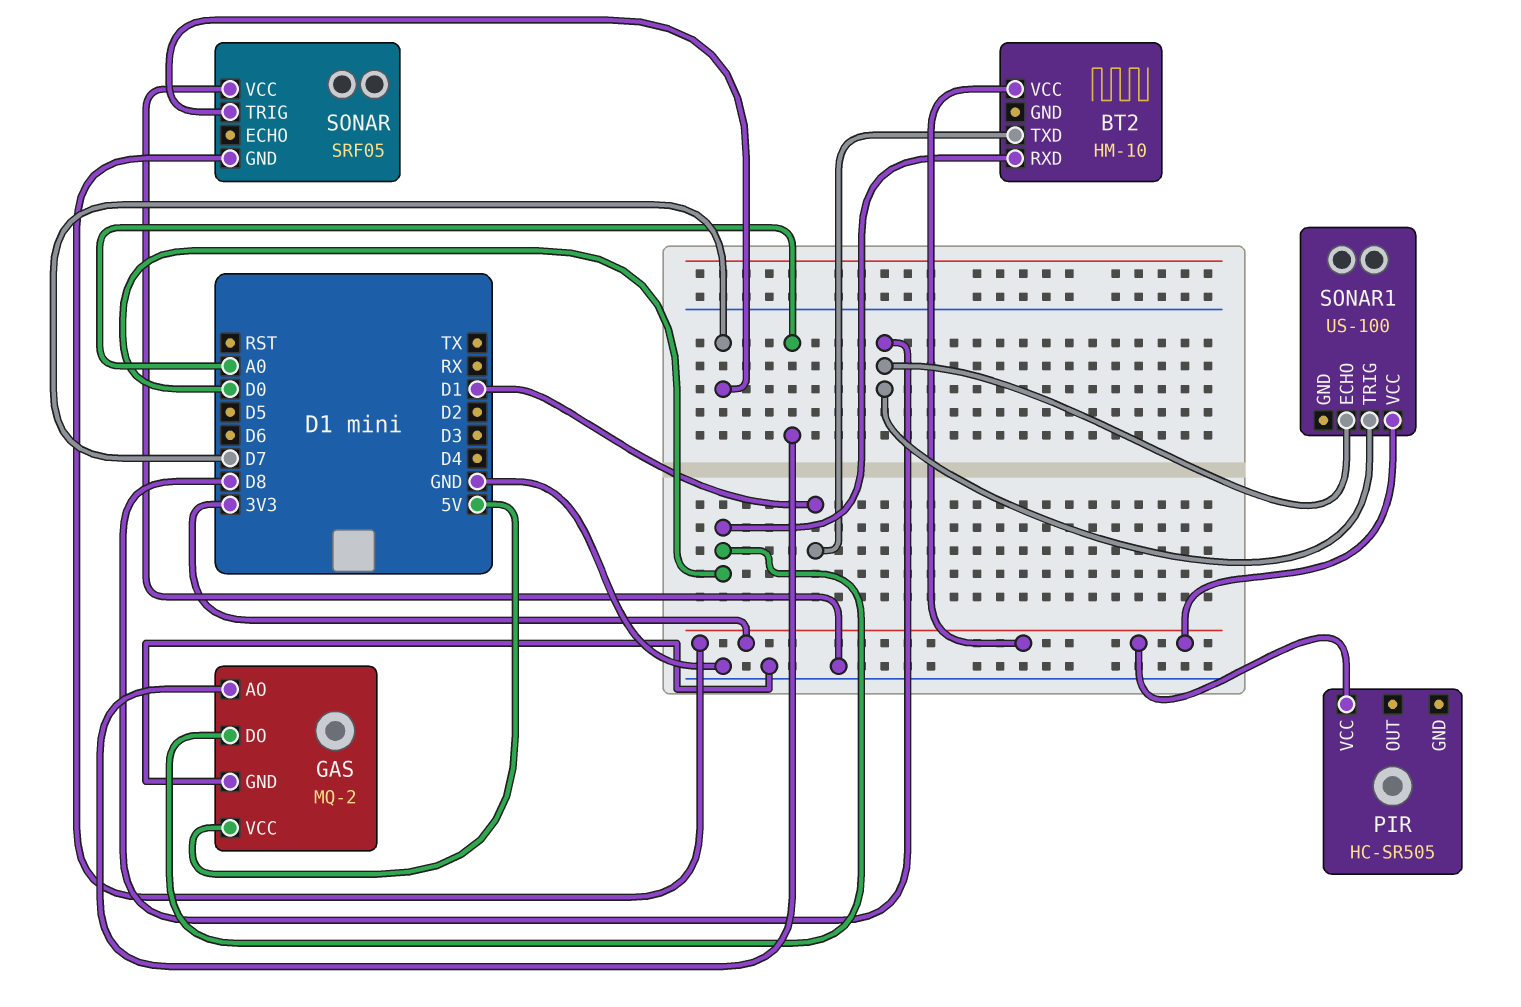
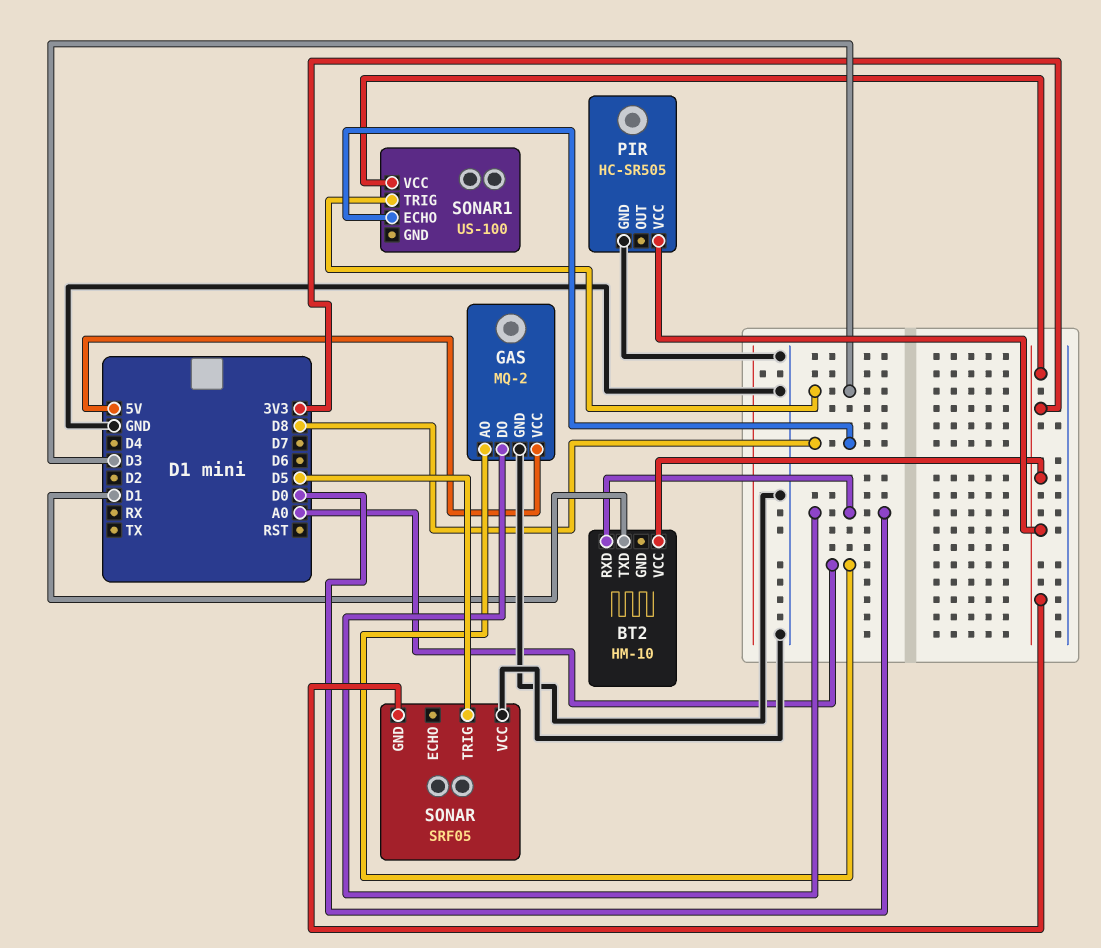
PIR pin GND: none -> GND
SONAR pin TRIG: D7 -> D5
SONAR1 pin TRIG: D8 -> D3

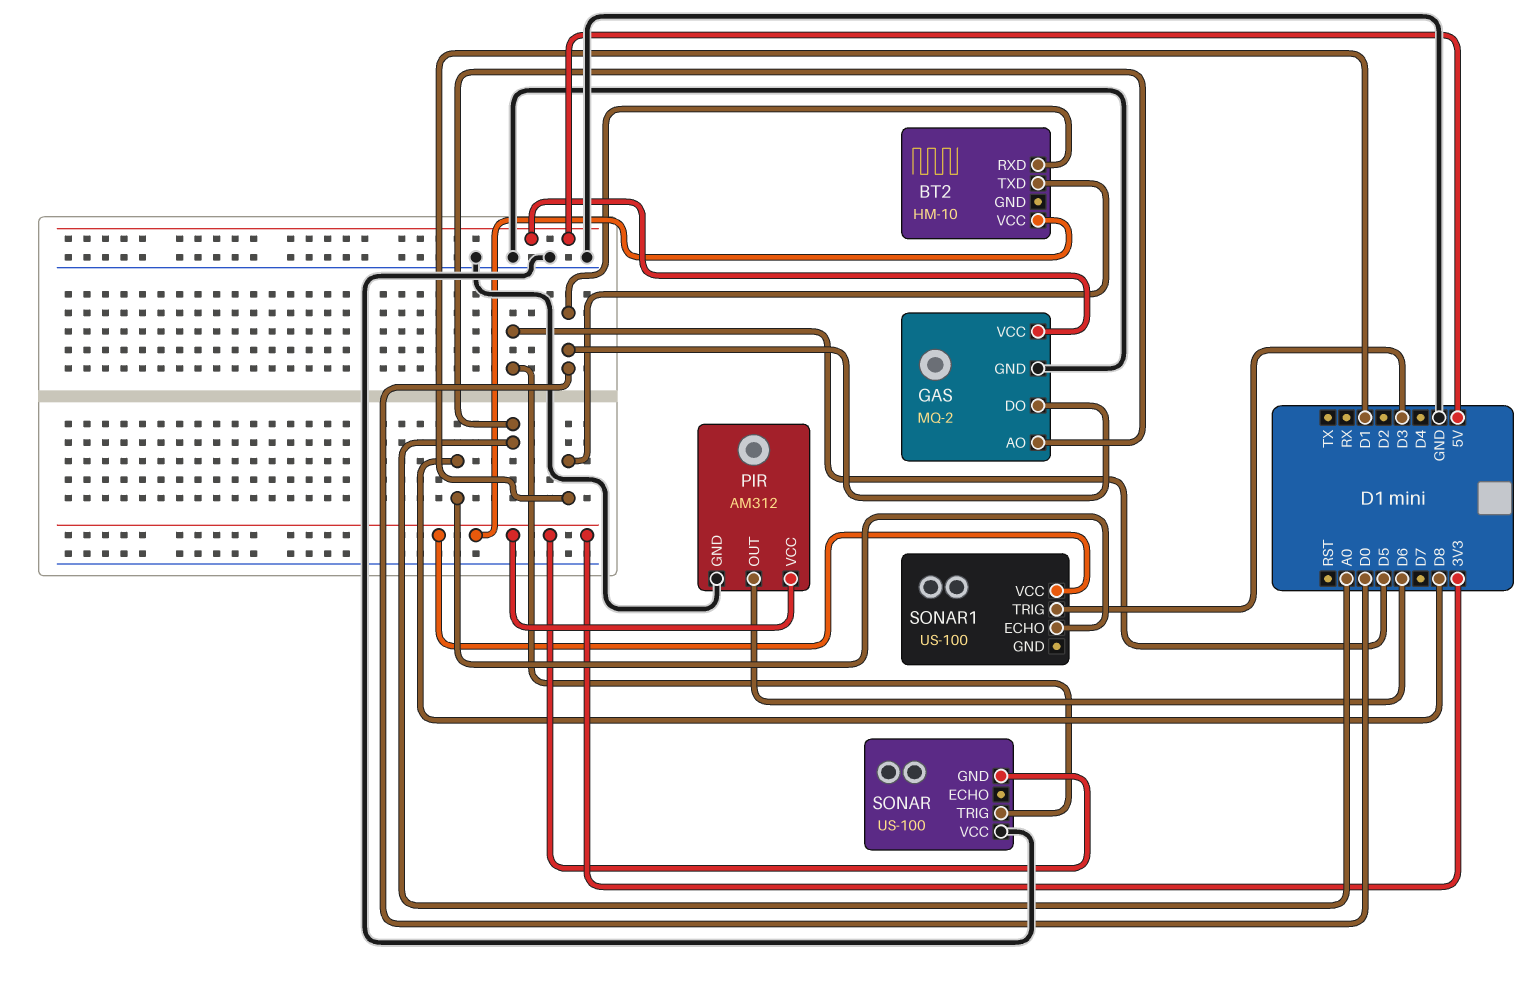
PIR: HC-SR505 -> AM312
PIR pin OUT: none -> D6
SONAR: SRF05 -> US-100

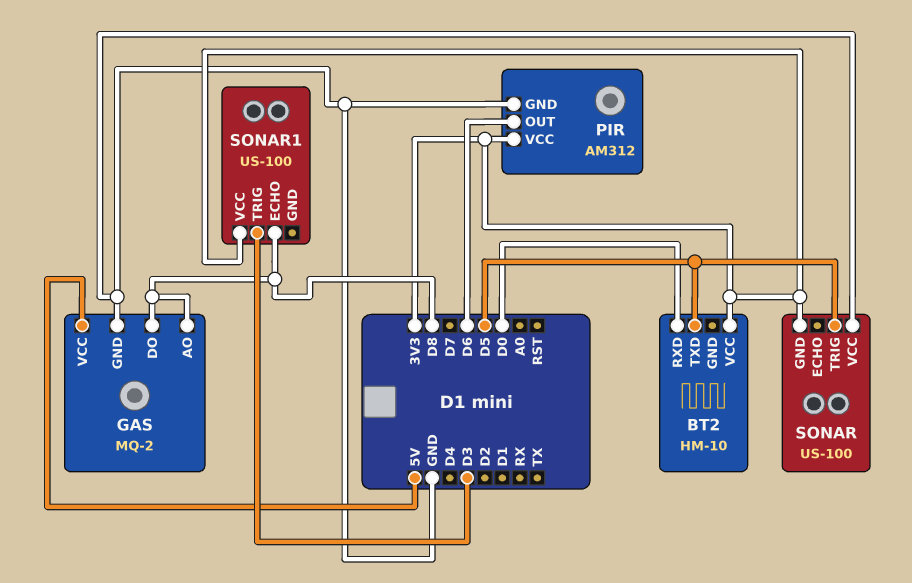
BT2 pin TXD: D1 -> D5
GAS pin AO: A0 -> D8
GAS pin DO: D0 -> D8

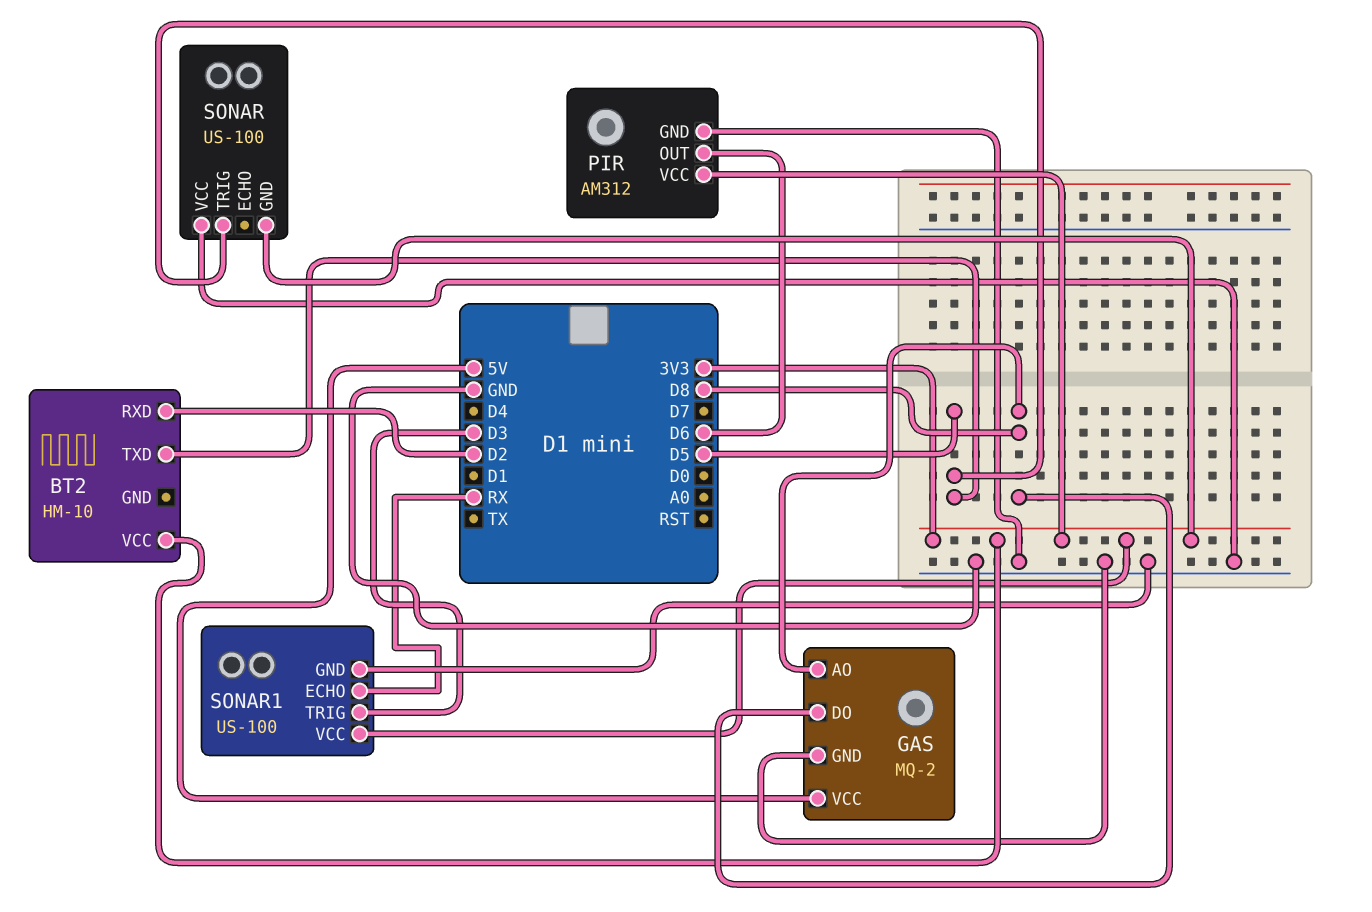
BT2 pin RXD: D0 -> D2
SONAR1 pin ECHO: D8 -> RX
SONAR1 pin GND: none -> GND

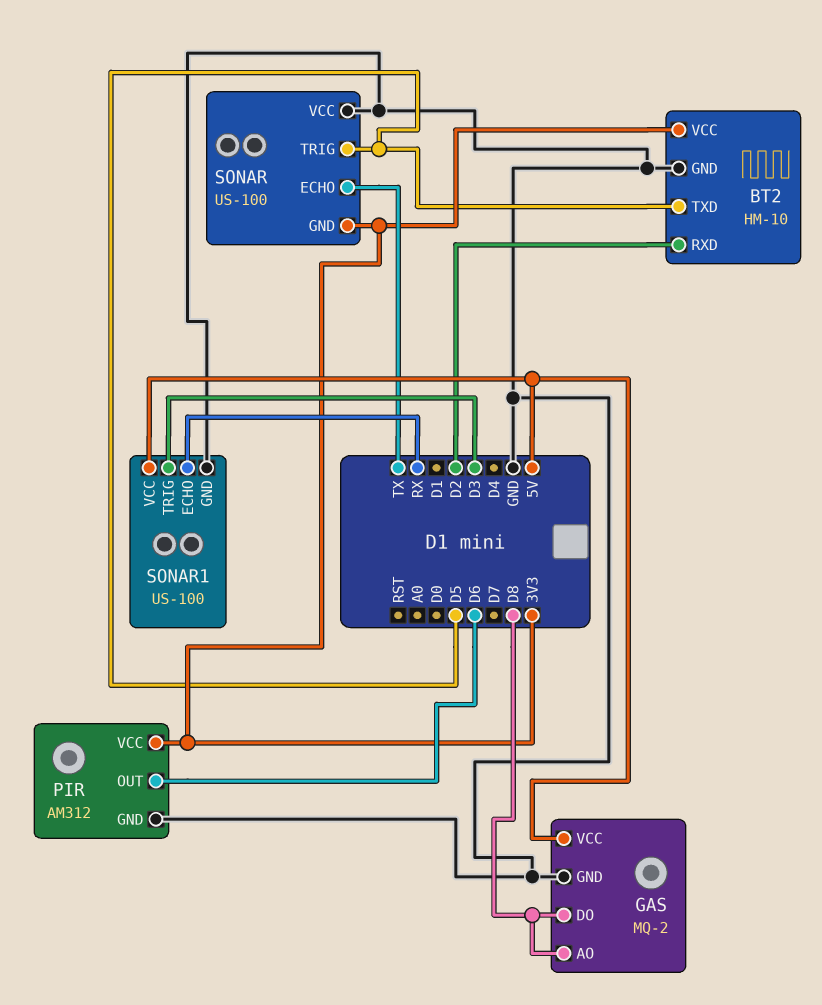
BT2 pin GND: none -> GND
SONAR pin ECHO: none -> TX
SONAR1 pin VCC: 3V3 -> 5V

